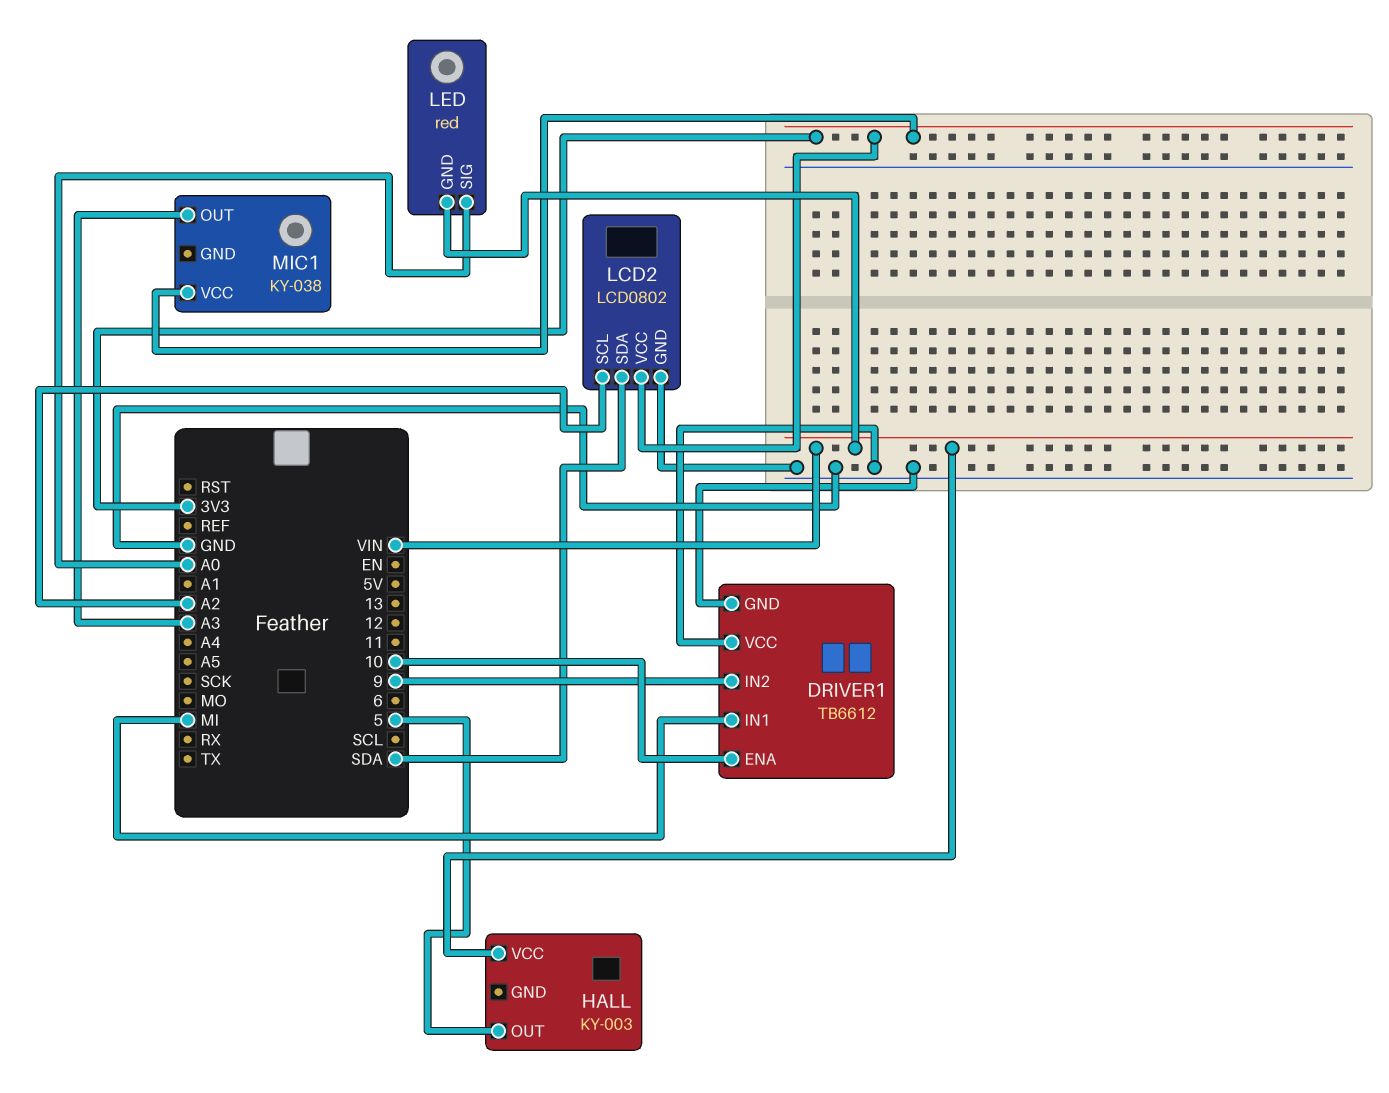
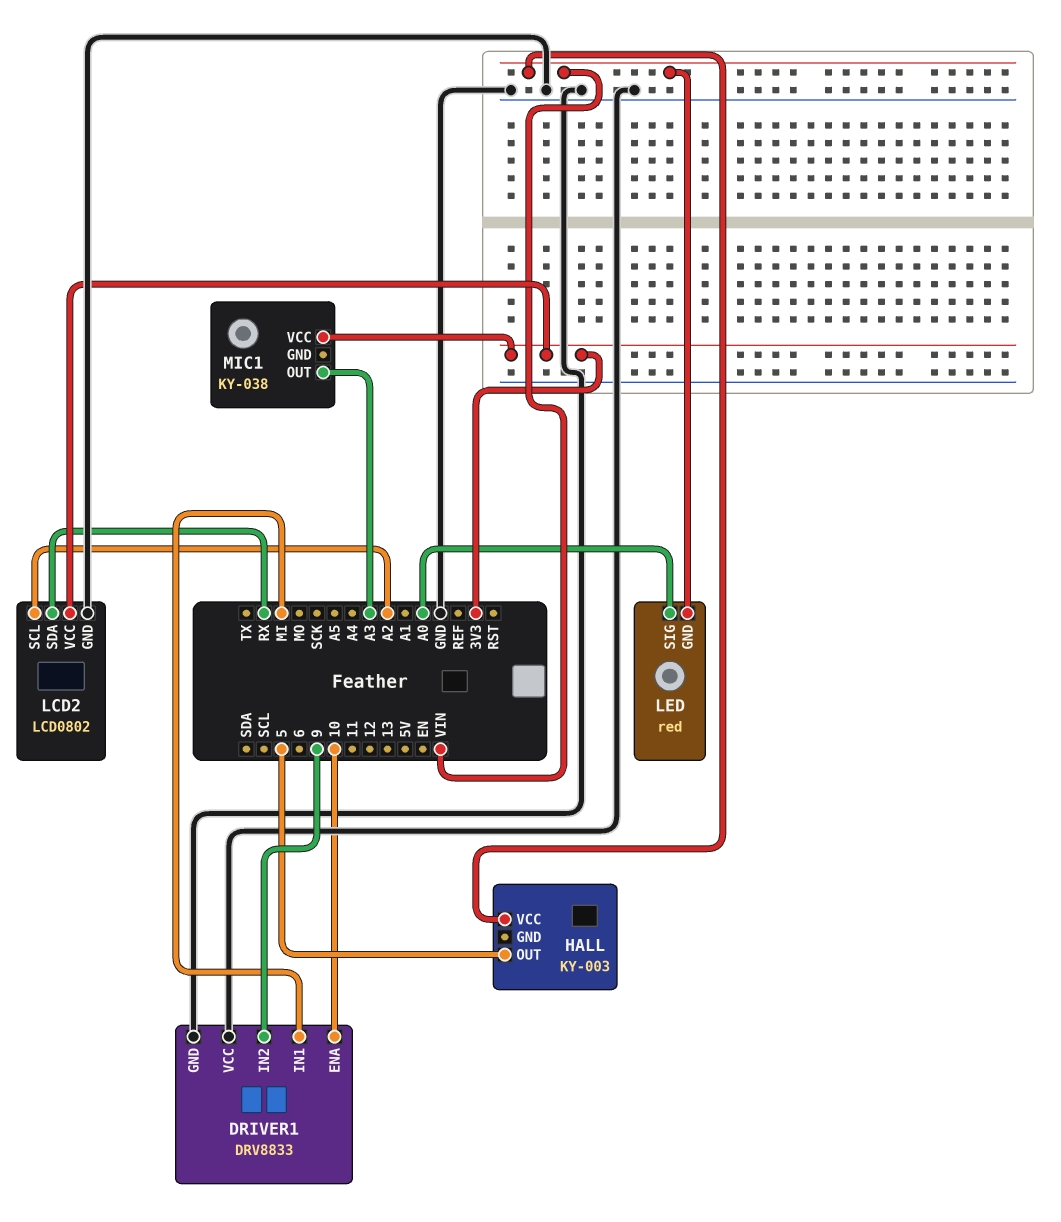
DRIVER1: TB6612 -> DRV8833
LCD2 pin SDA: SDA -> RX

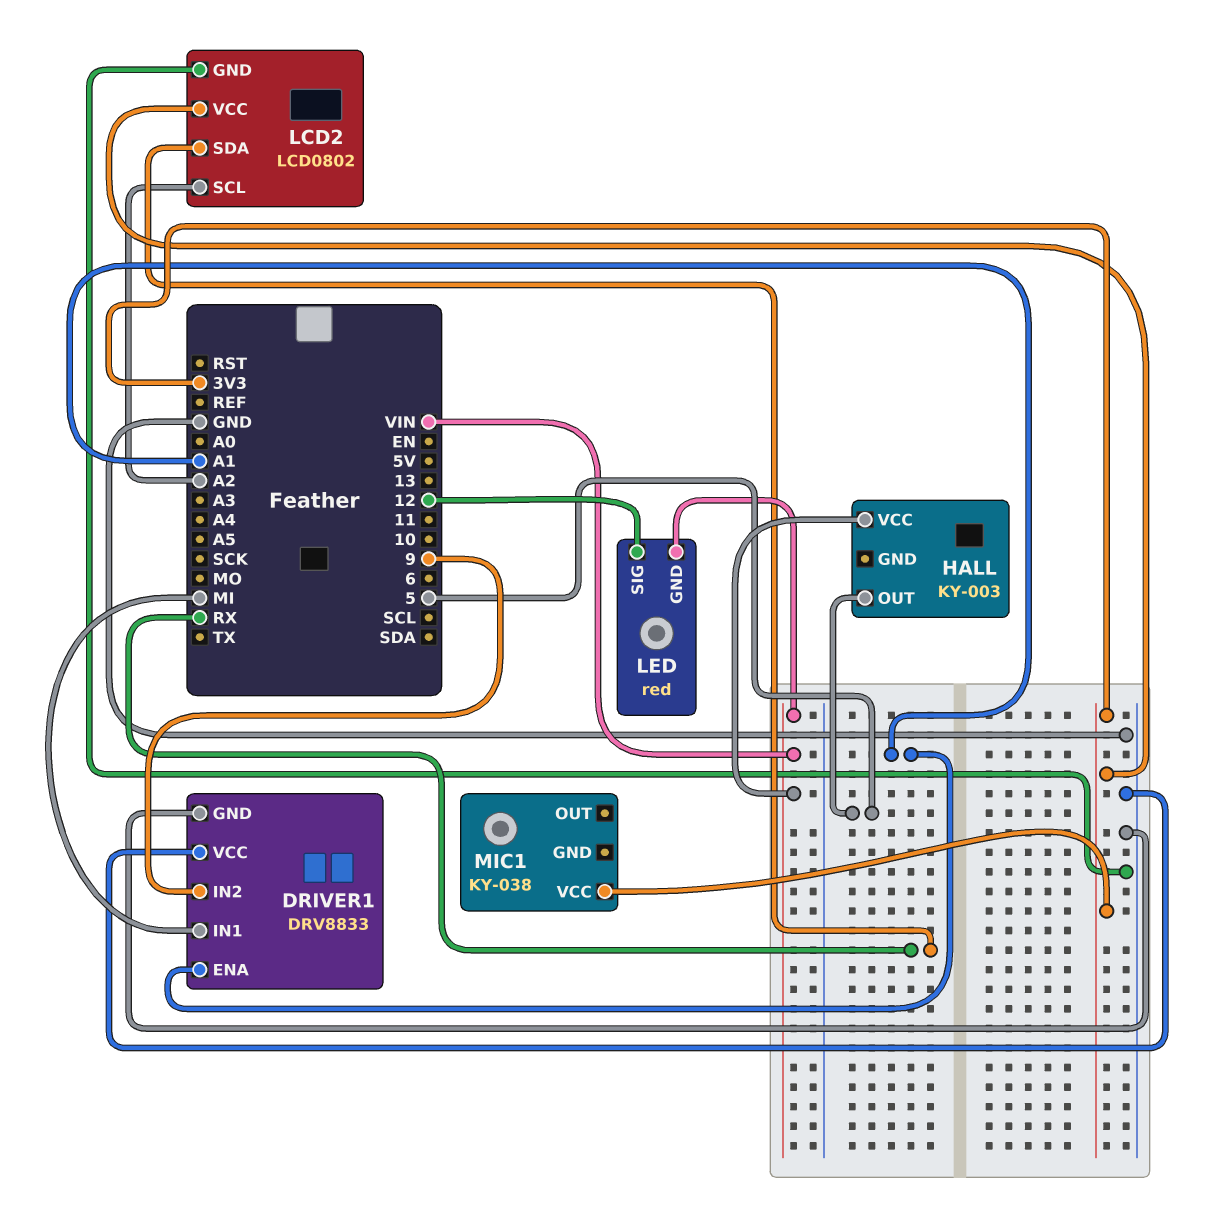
DRIVER1 pin ENA: 10 -> A1
LED pin SIG: A0 -> 12
MIC1 pin OUT: A3 -> none

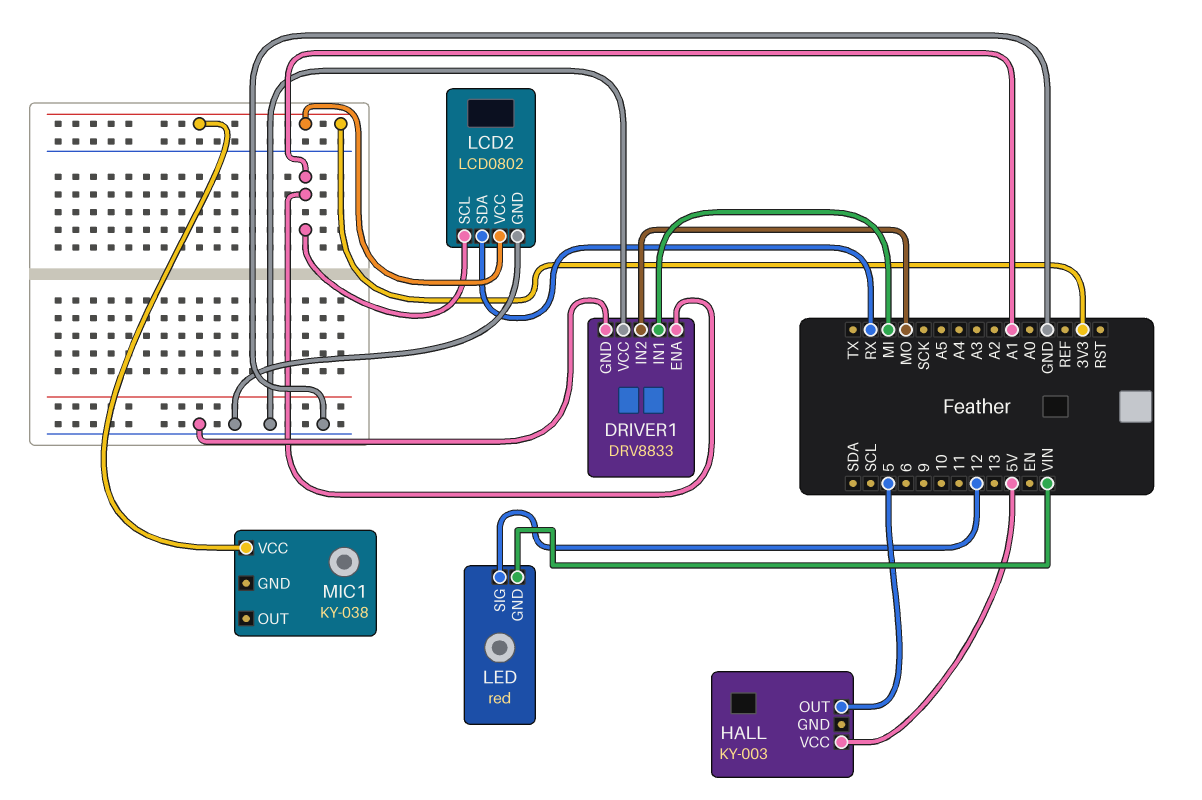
DRIVER1 pin IN2: 9 -> MO
HALL pin VCC: VIN -> 5V
LCD2 pin SCL: A2 -> A1

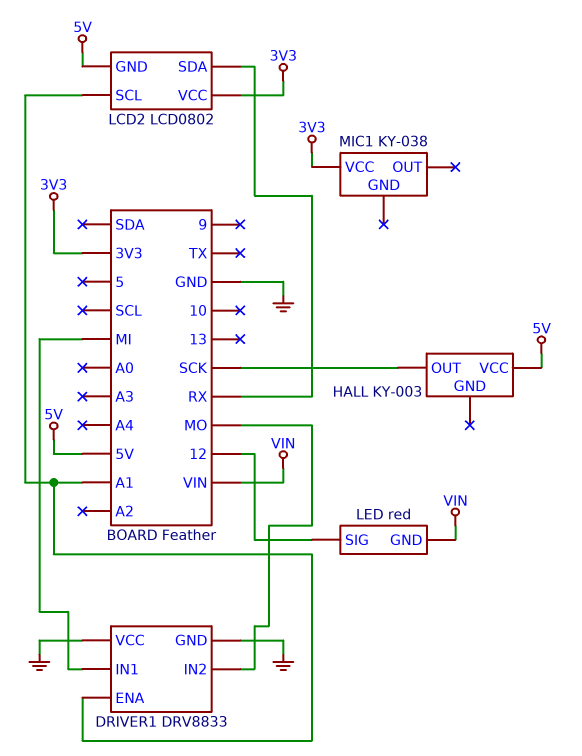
HALL pin OUT: 5 -> SCK
LCD2 pin GND: GND -> 5V

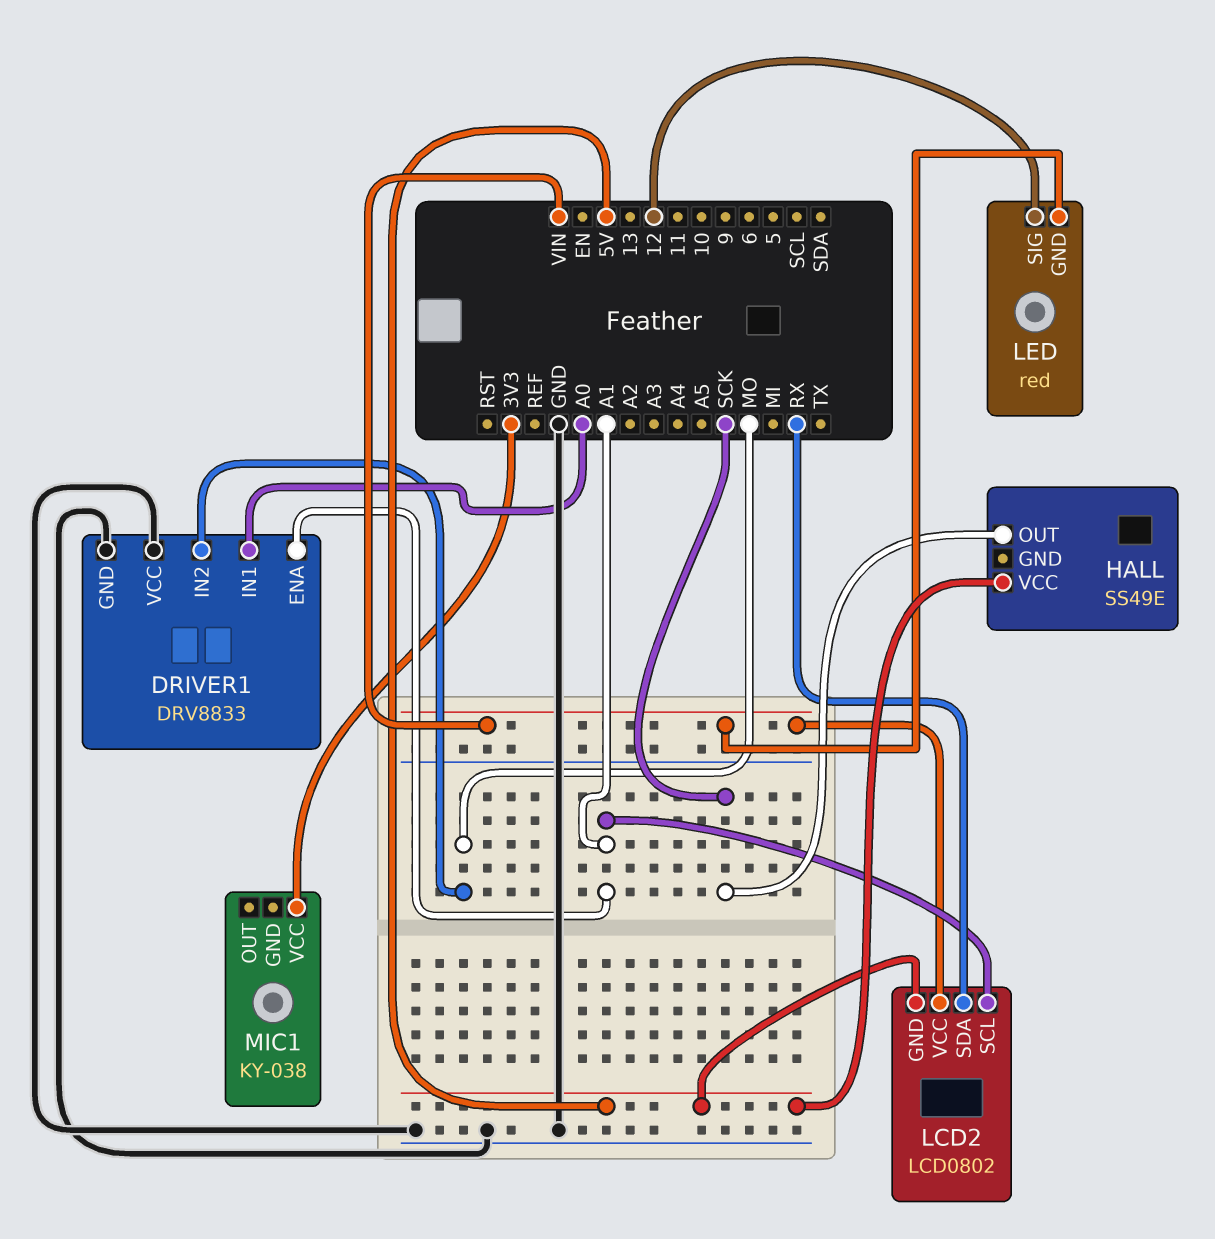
DRIVER1 pin IN1: MI -> A0
HALL: KY-003 -> SS49E
LCD2 pin VCC: 3V3 -> VIN

